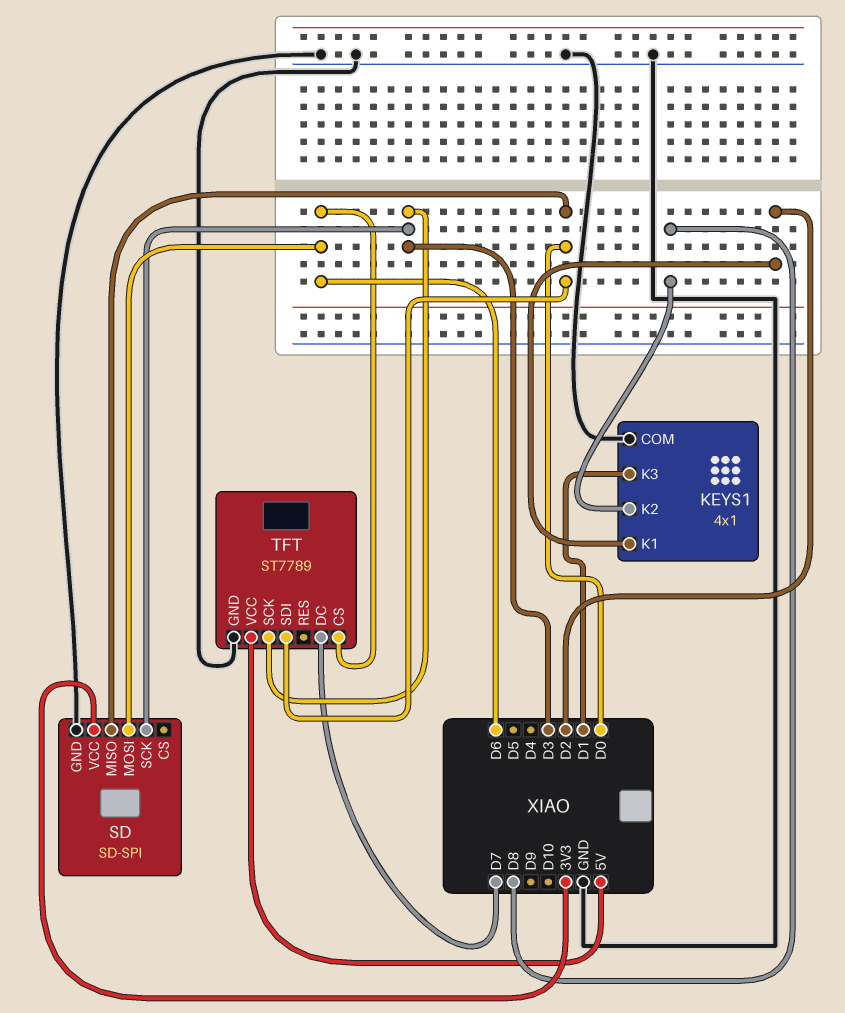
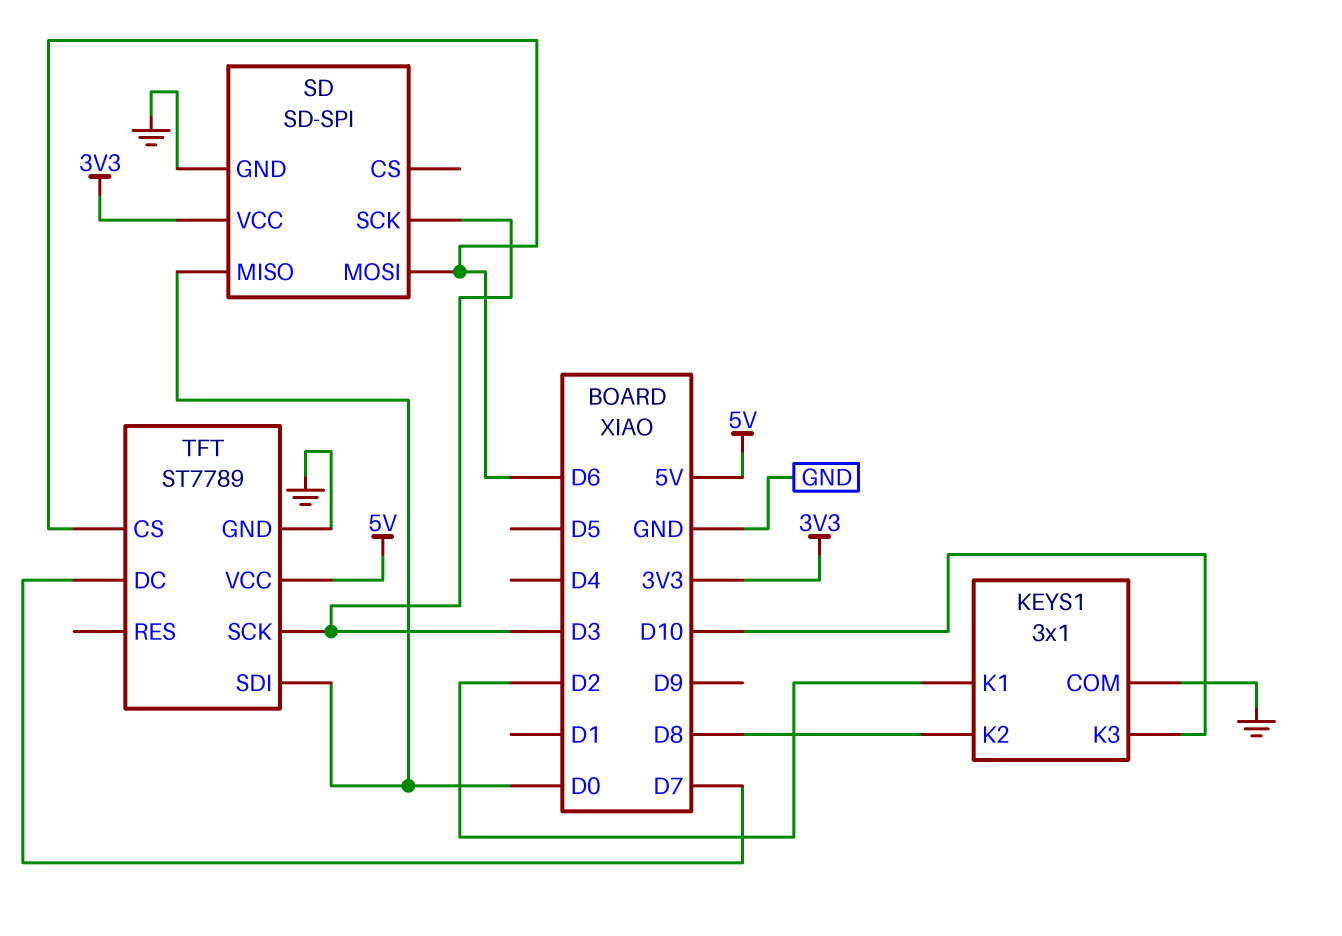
KEYS1: 4x1 -> 3x1
KEYS1 pin K3: D1 -> D10

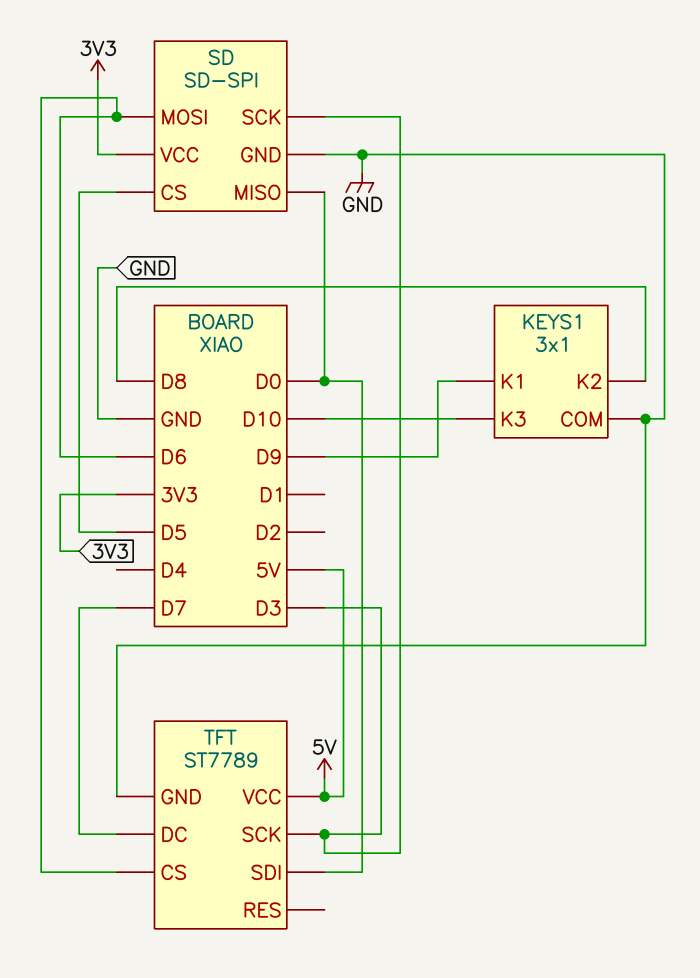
KEYS1 pin K1: D2 -> D9
SD pin CS: none -> D5

